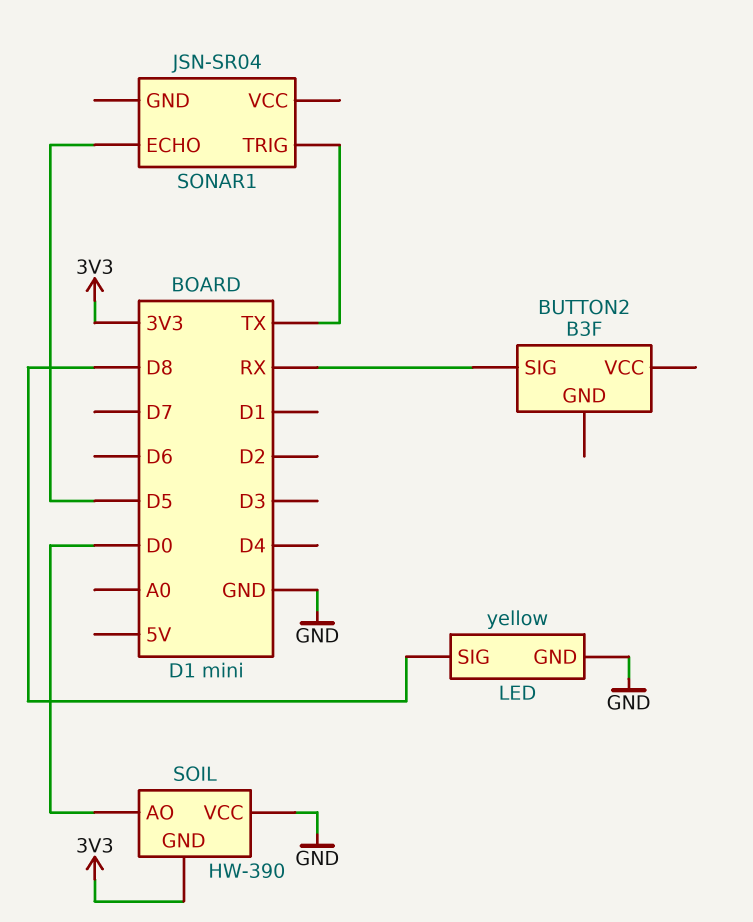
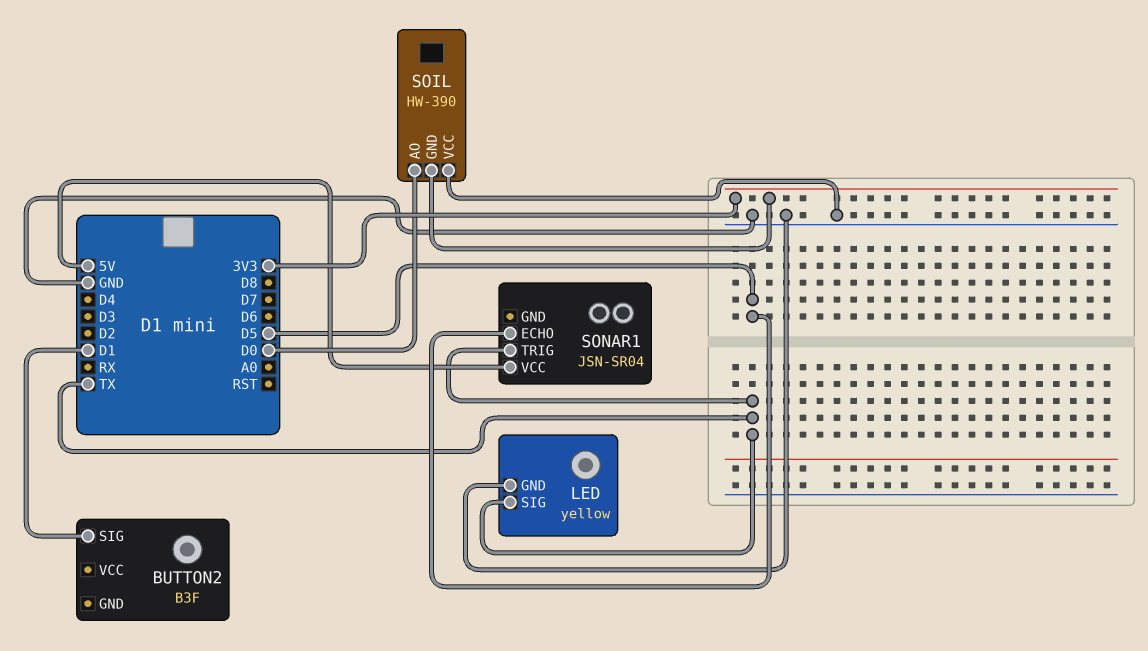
BUTTON2 pin SIG: RX -> D1
LED pin SIG: D8 -> TX
SONAR1 pin VCC: none -> 5V

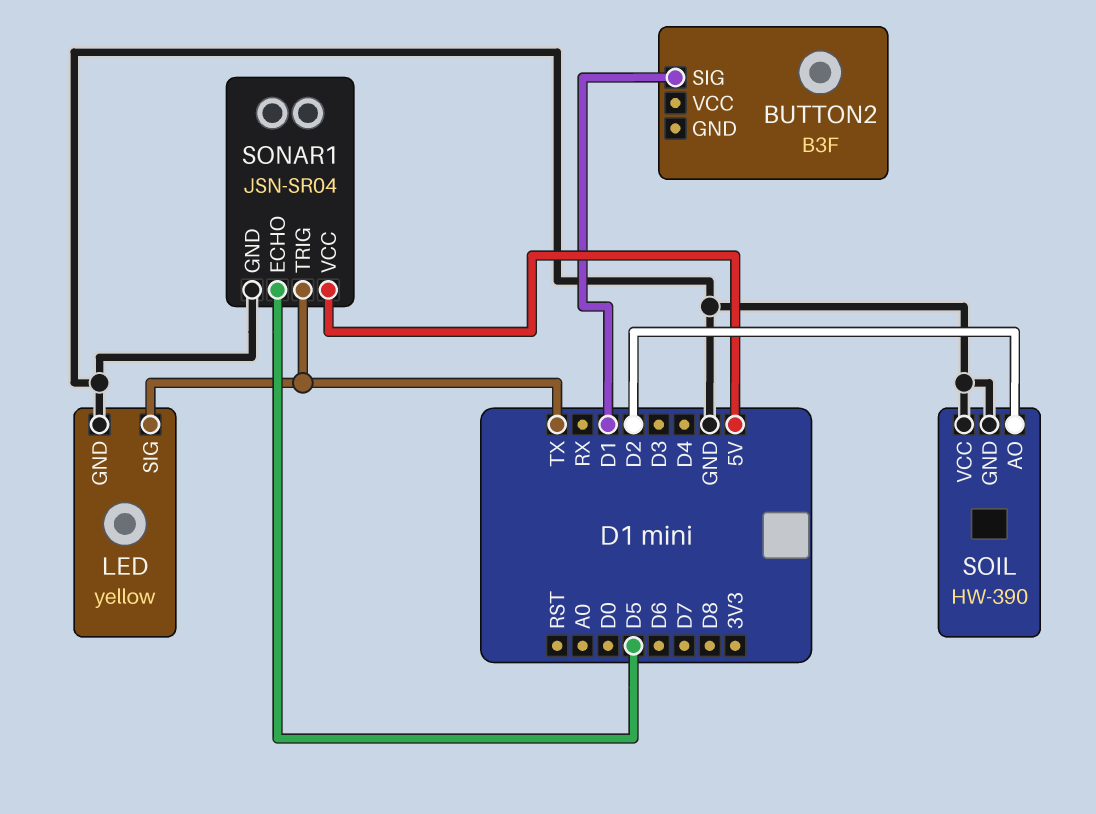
SOIL pin AO: D0 -> D2
SOIL pin GND: 3V3 -> GND
SONAR1 pin GND: none -> GND

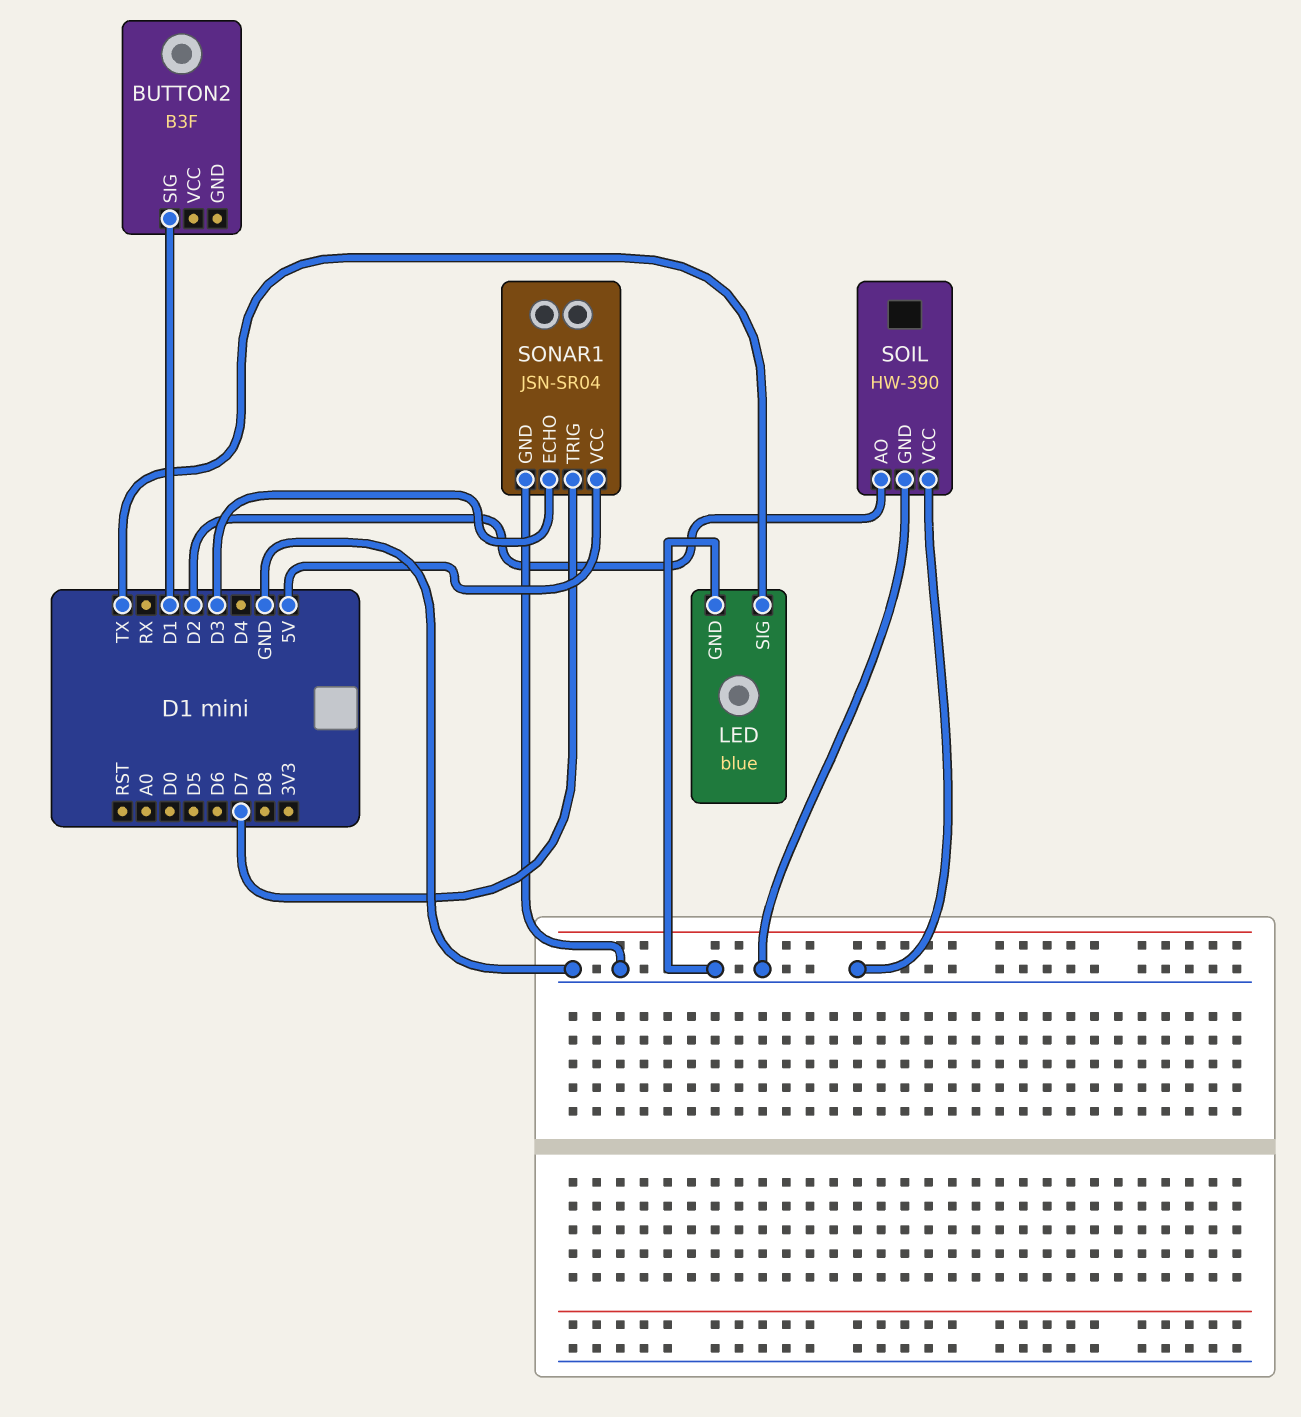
LED: yellow -> blue
SONAR1 pin ECHO: D5 -> D3
SONAR1 pin TRIG: TX -> D7

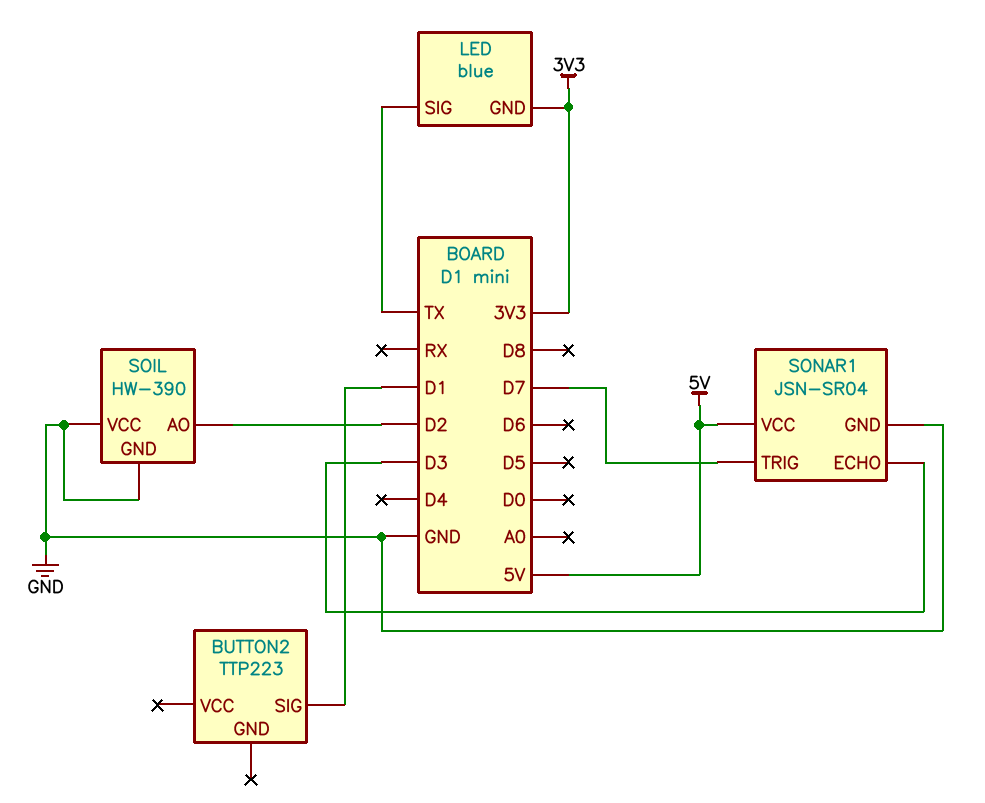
BUTTON2: B3F -> TTP223
LED pin GND: GND -> 3V3

